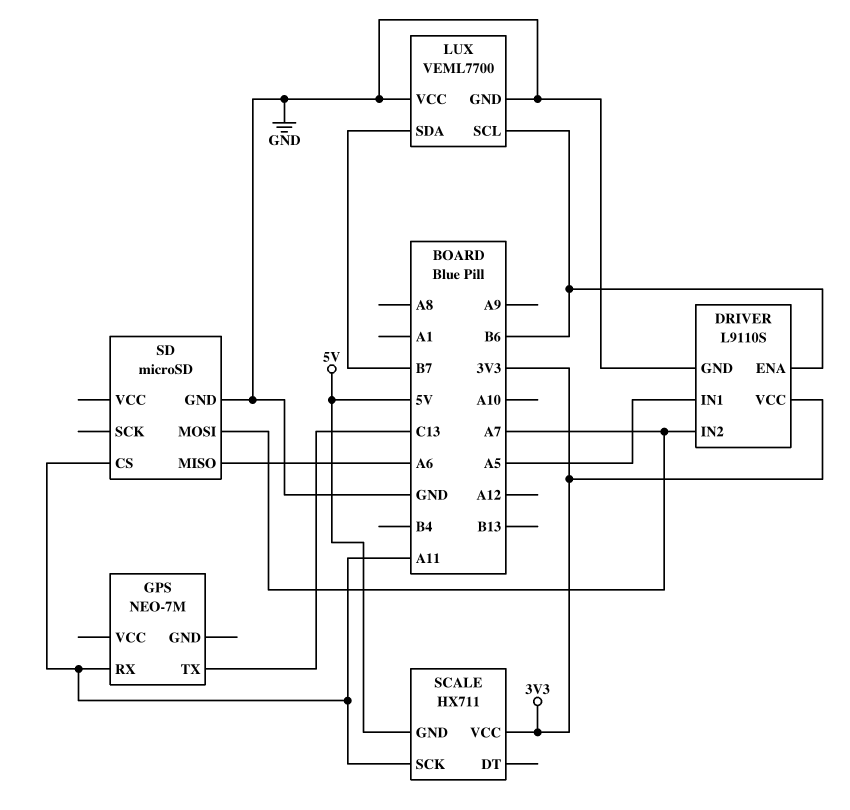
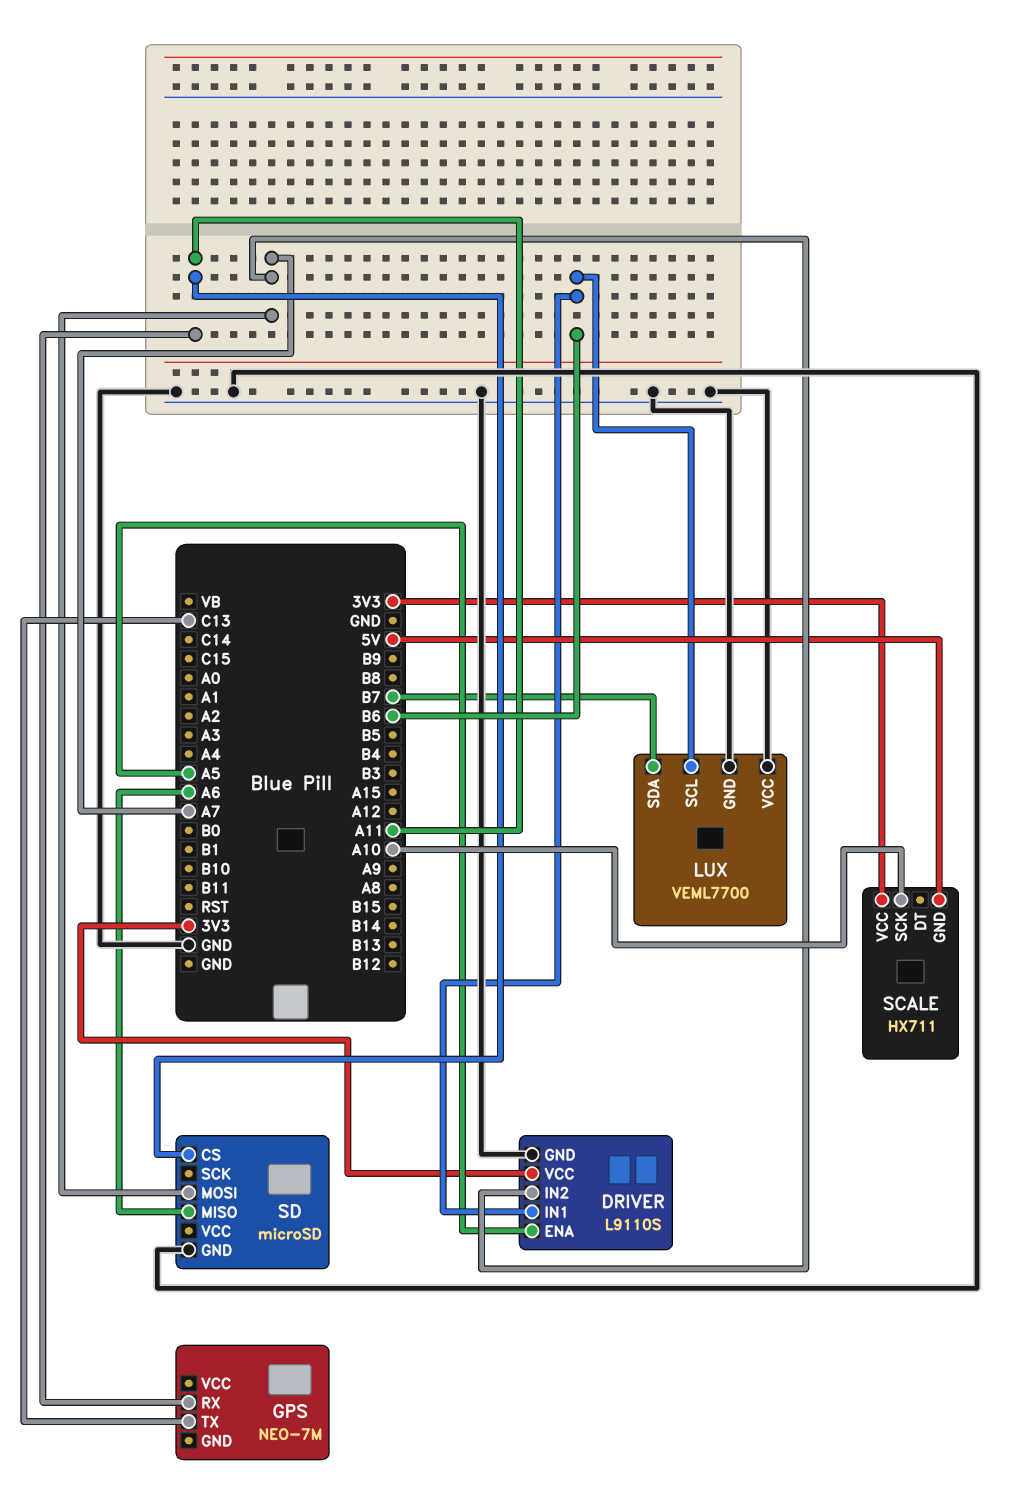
DRIVER pin ENA: B6 -> A5
DRIVER pin IN1: A5 -> B6
SCALE pin SCK: A11 -> A10

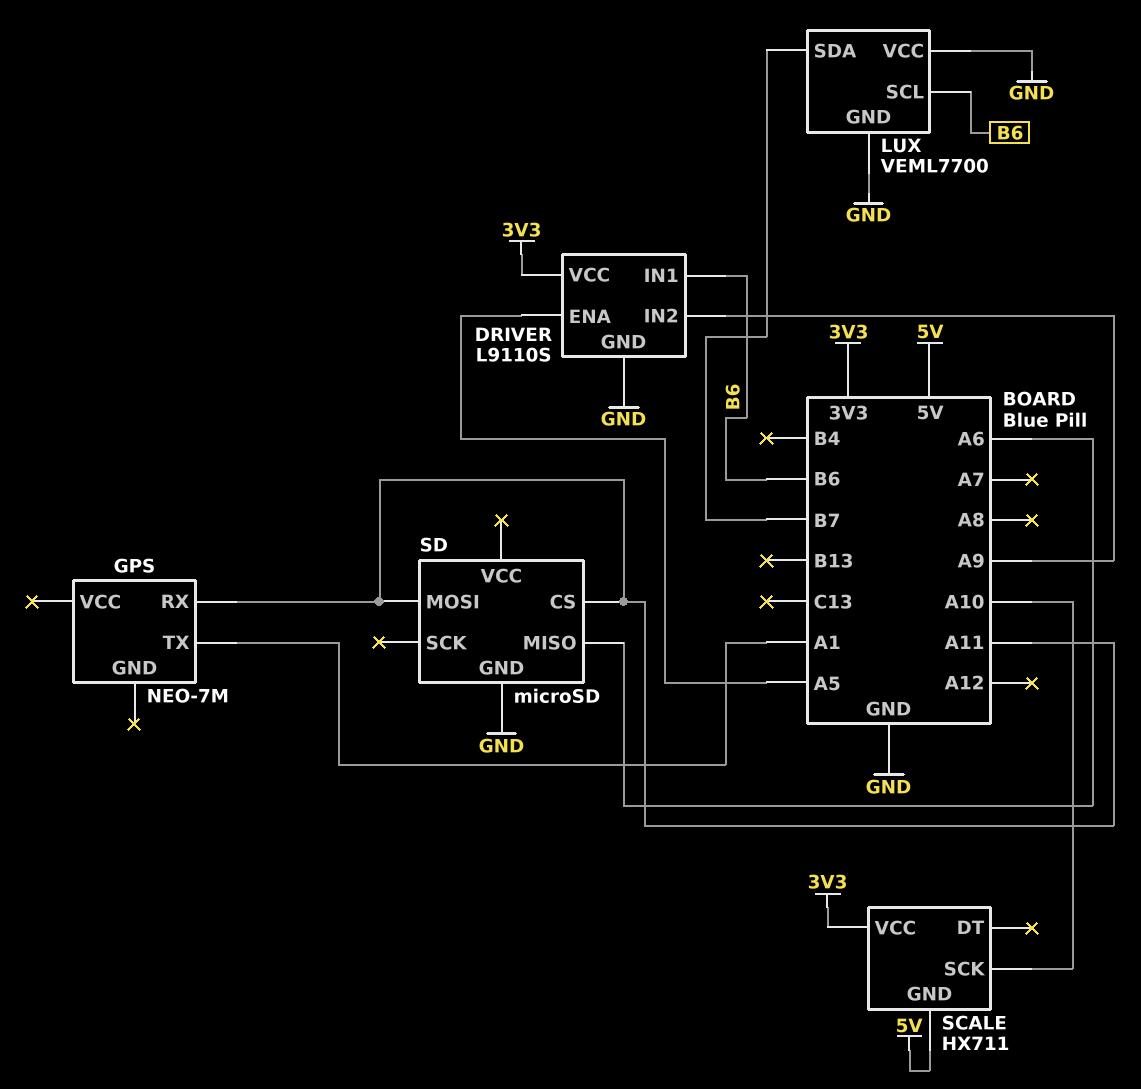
DRIVER pin IN2: A7 -> A9
GPS pin TX: C13 -> A1
SD pin MOSI: A7 -> A11

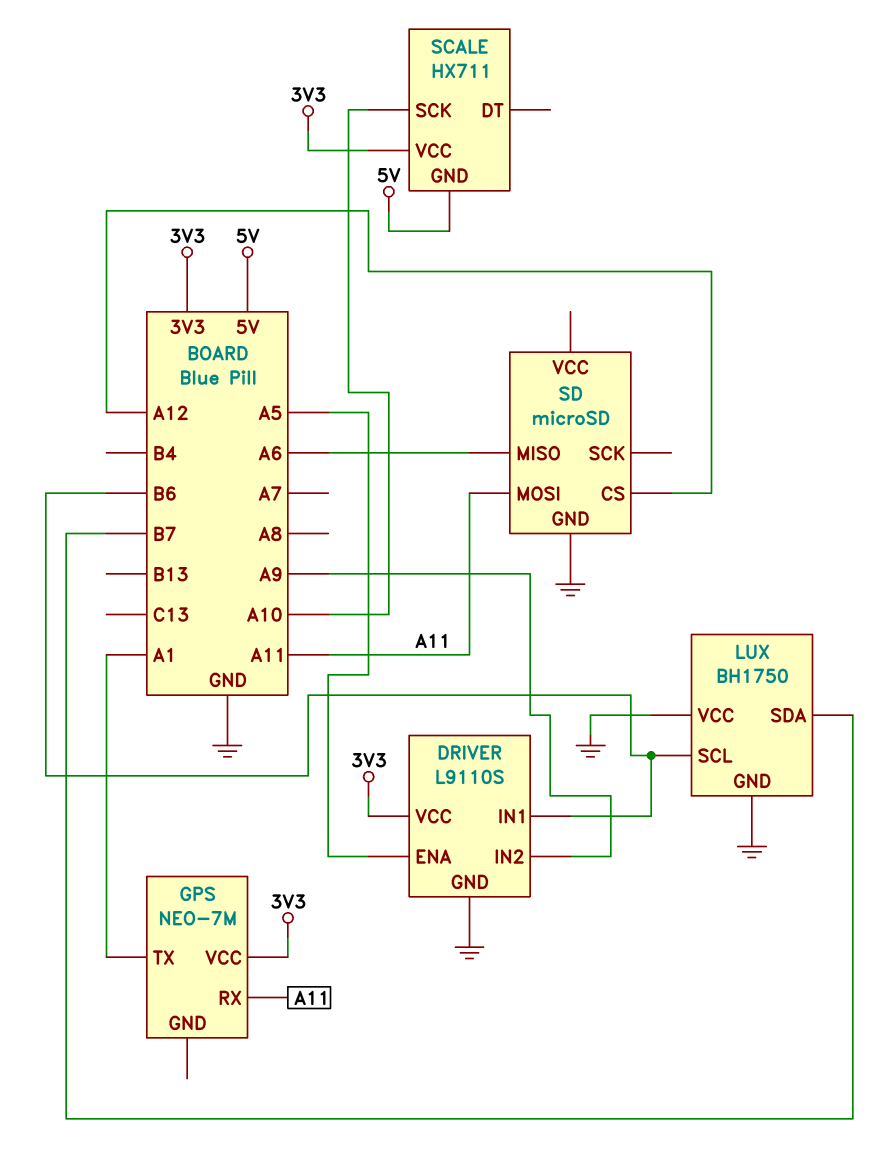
GPS pin VCC: none -> 3V3
LUX: VEML7700 -> BH1750
SD pin CS: A11 -> A12

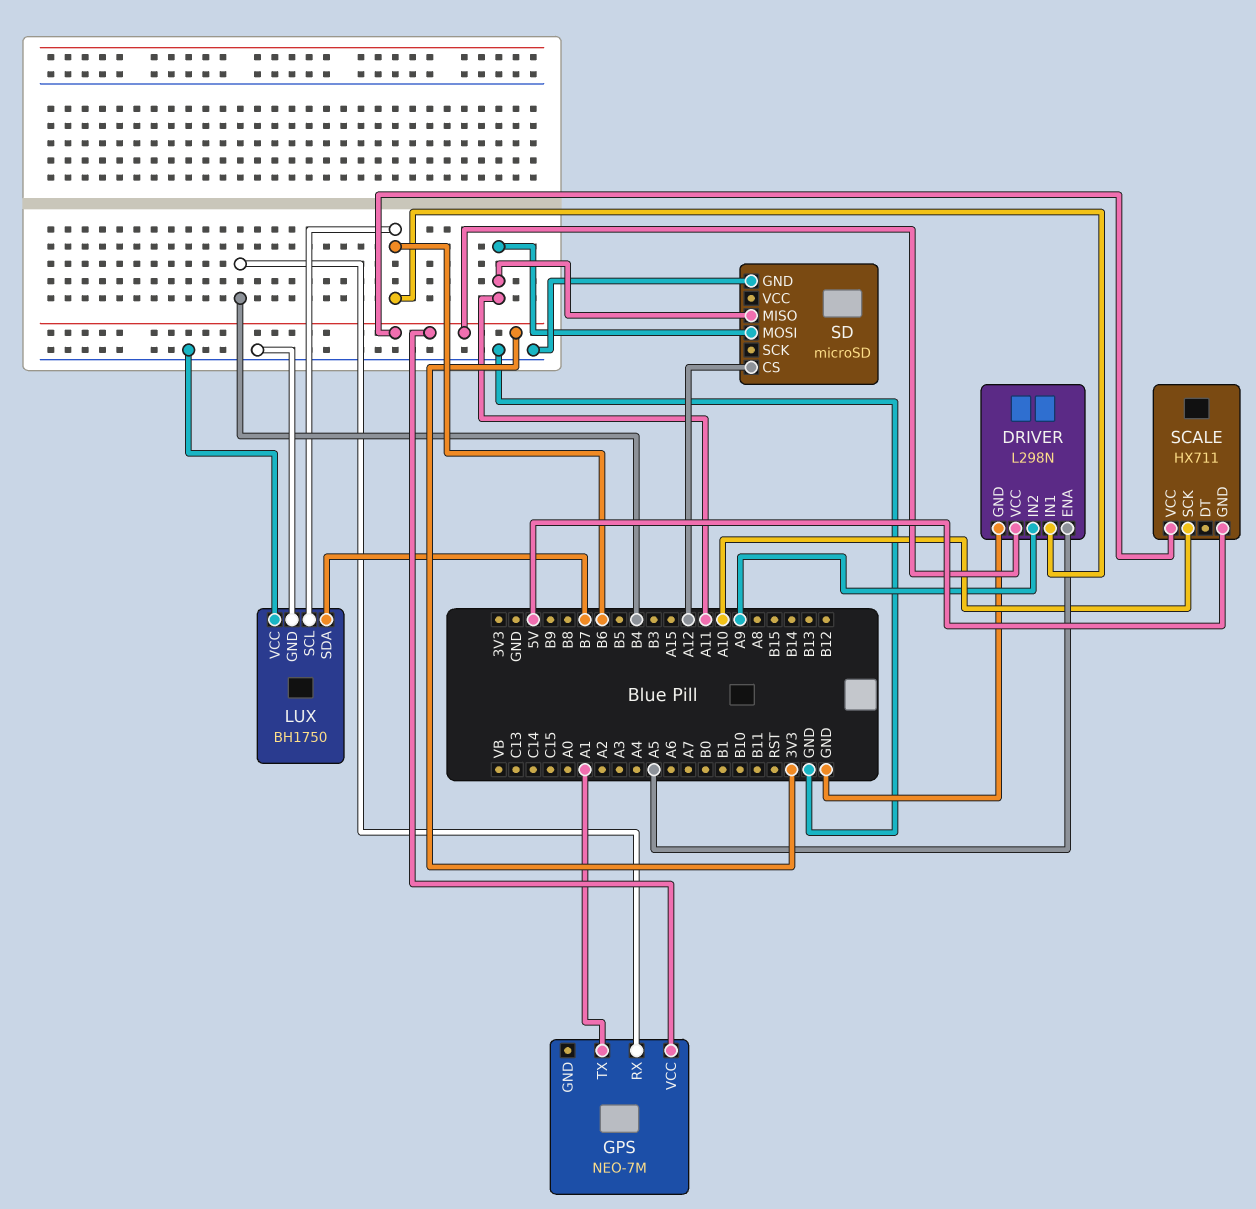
DRIVER: L9110S -> L298N
GPS pin RX: A11 -> B4
SD pin MISO: A6 -> A11

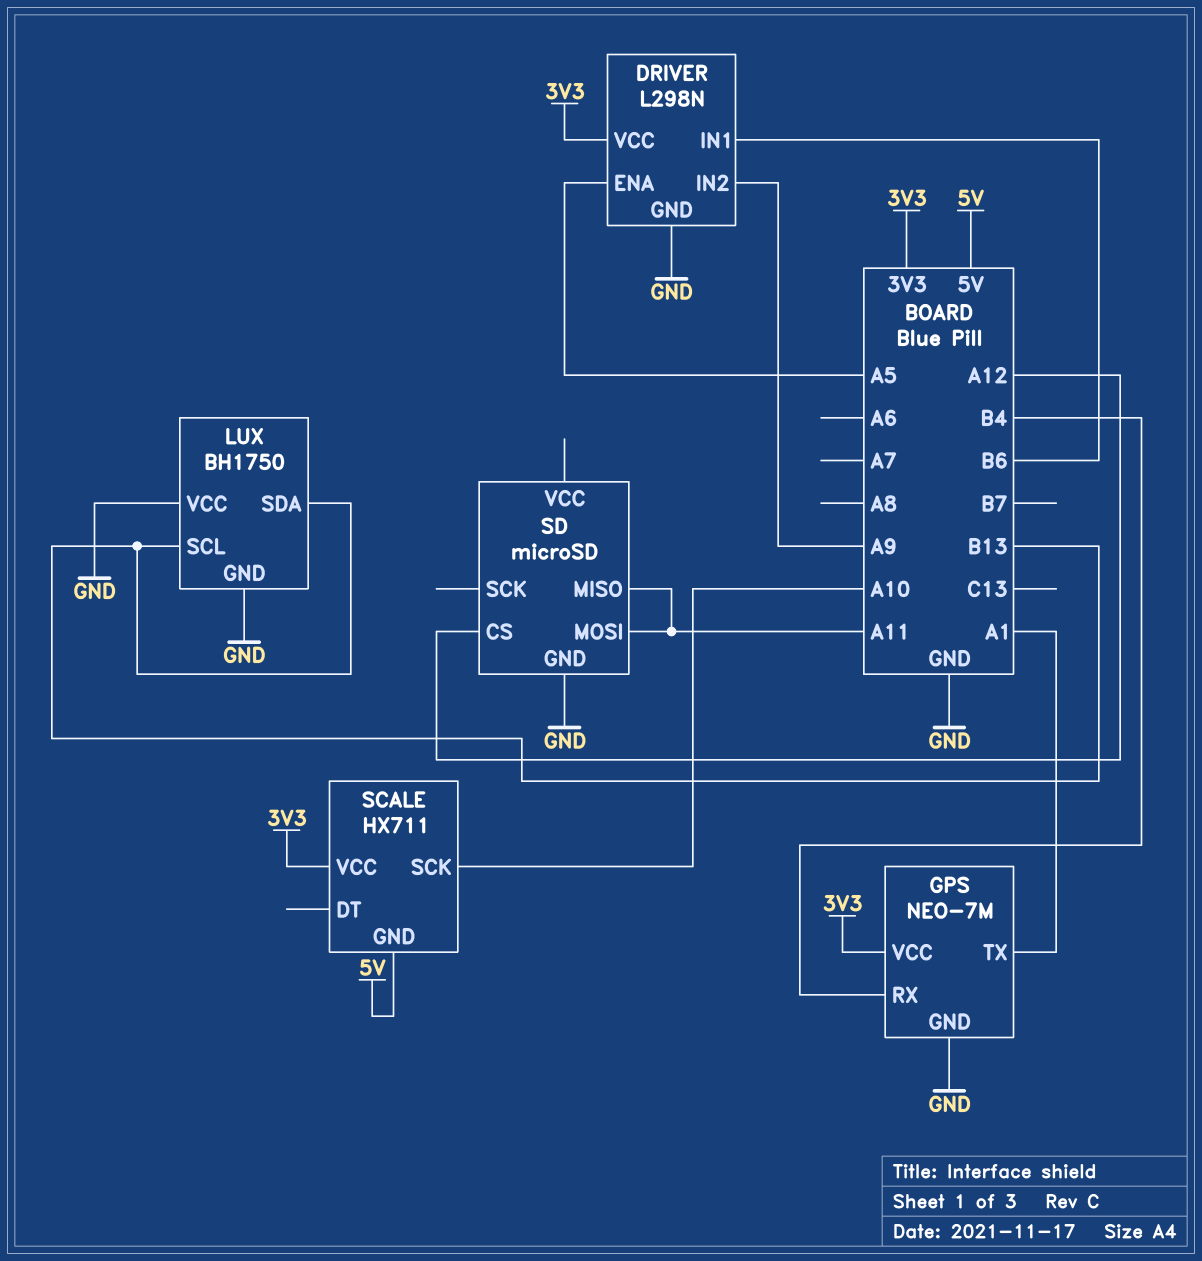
GPS pin GND: none -> GND
LUX pin SCL: B6 -> B13
LUX pin SDA: B7 -> B13

